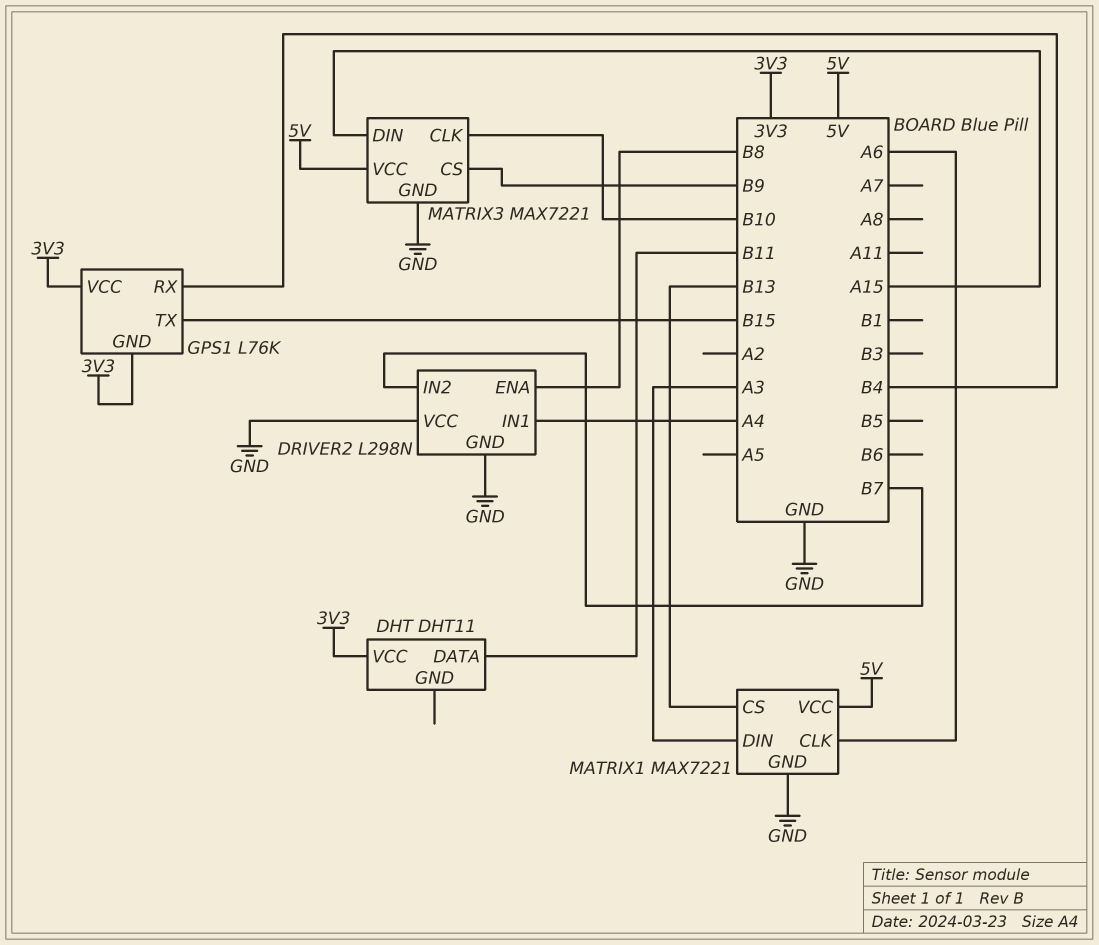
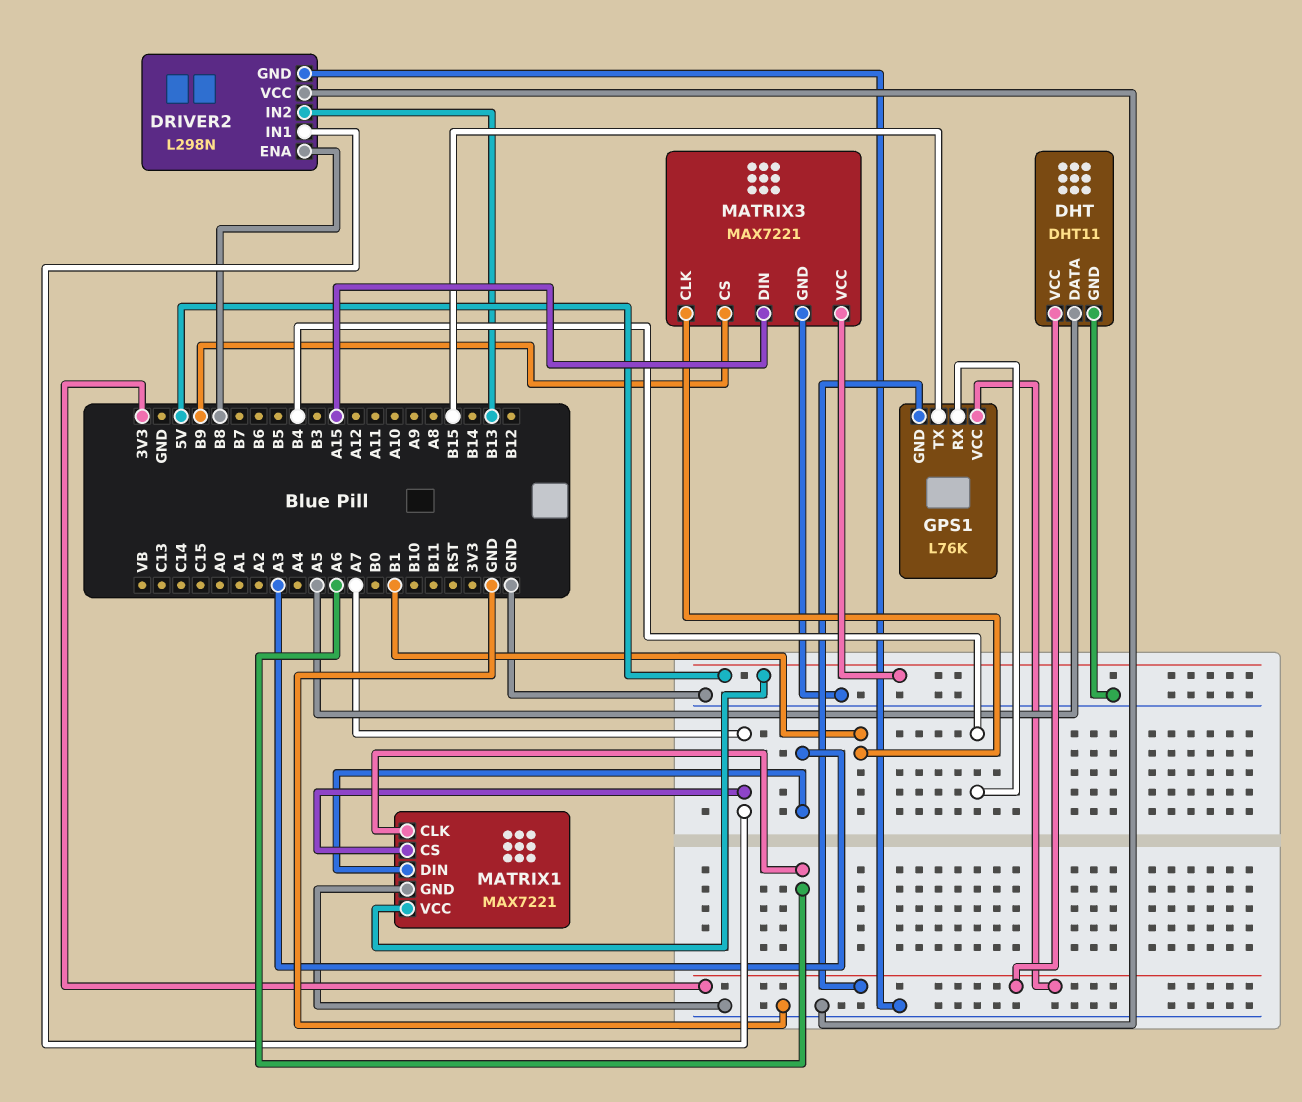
DHT pin DATA: B11 -> A5
DHT pin GND: none -> GND
DRIVER2 pin IN1: A4 -> A7
DRIVER2 pin IN2: B7 -> B13
MATRIX1 pin CS: B13 -> A7
MATRIX3 pin CLK: B10 -> B1

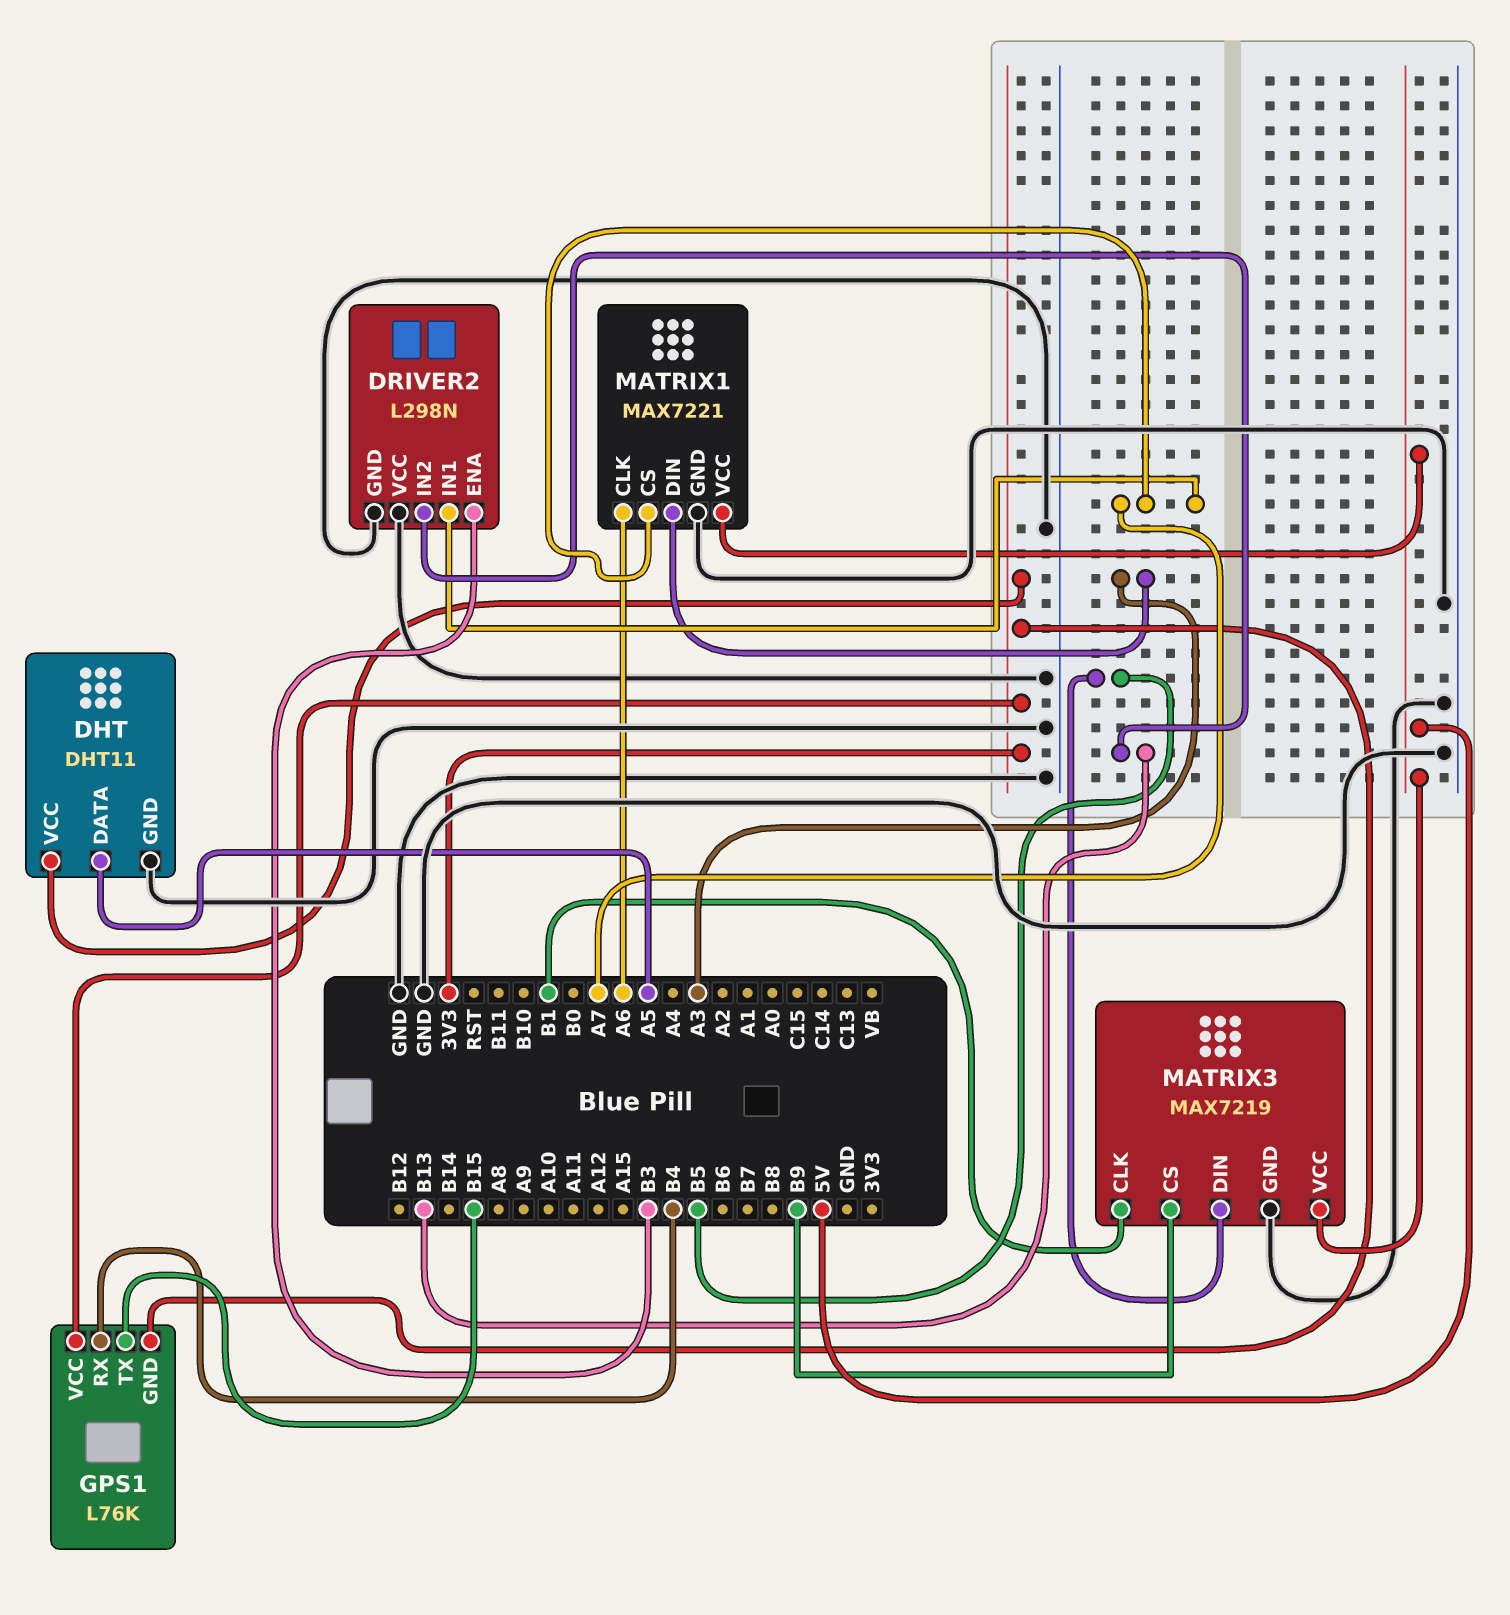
DRIVER2 pin ENA: B8 -> B3
MATRIX3: MAX7221 -> MAX7219
MATRIX3 pin DIN: A15 -> B5

